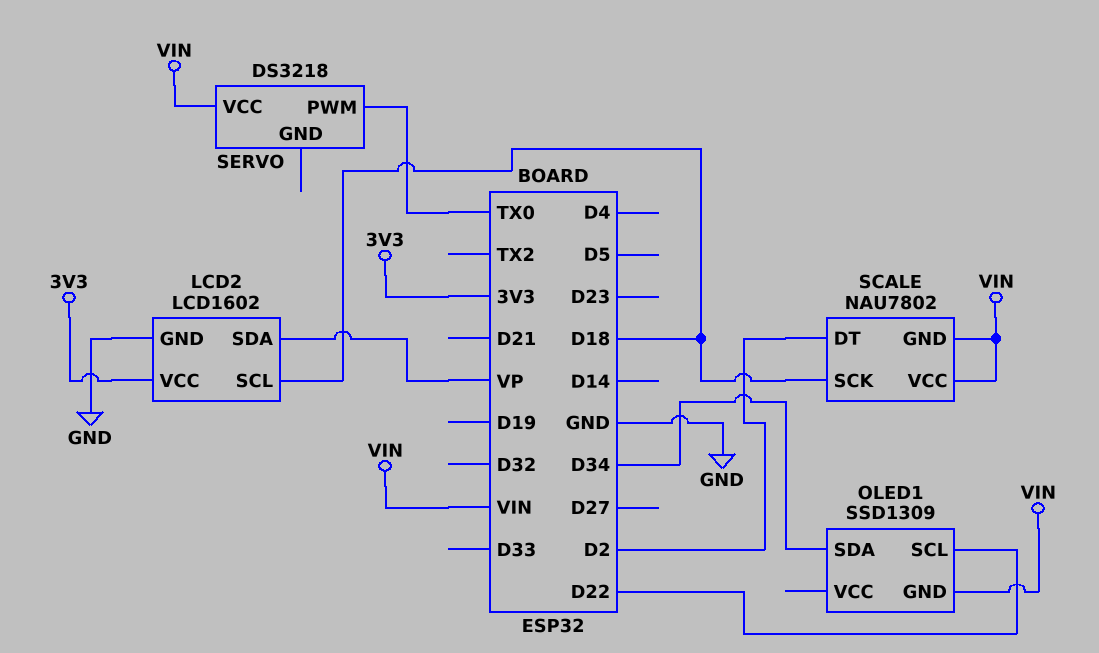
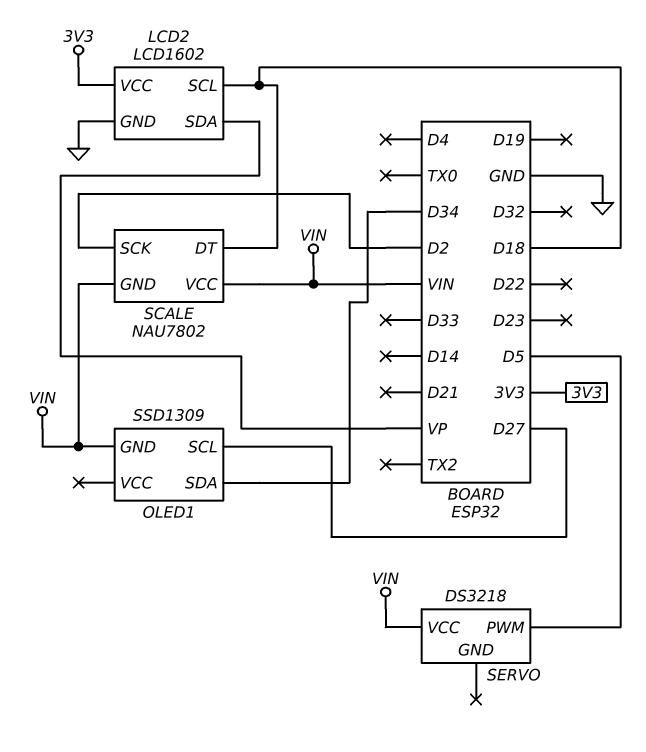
OLED1 pin SCL: D22 -> D27
SCALE pin DT: D2 -> D18
SCALE pin SCK: D18 -> D2
SERVO pin PWM: TX0 -> D5

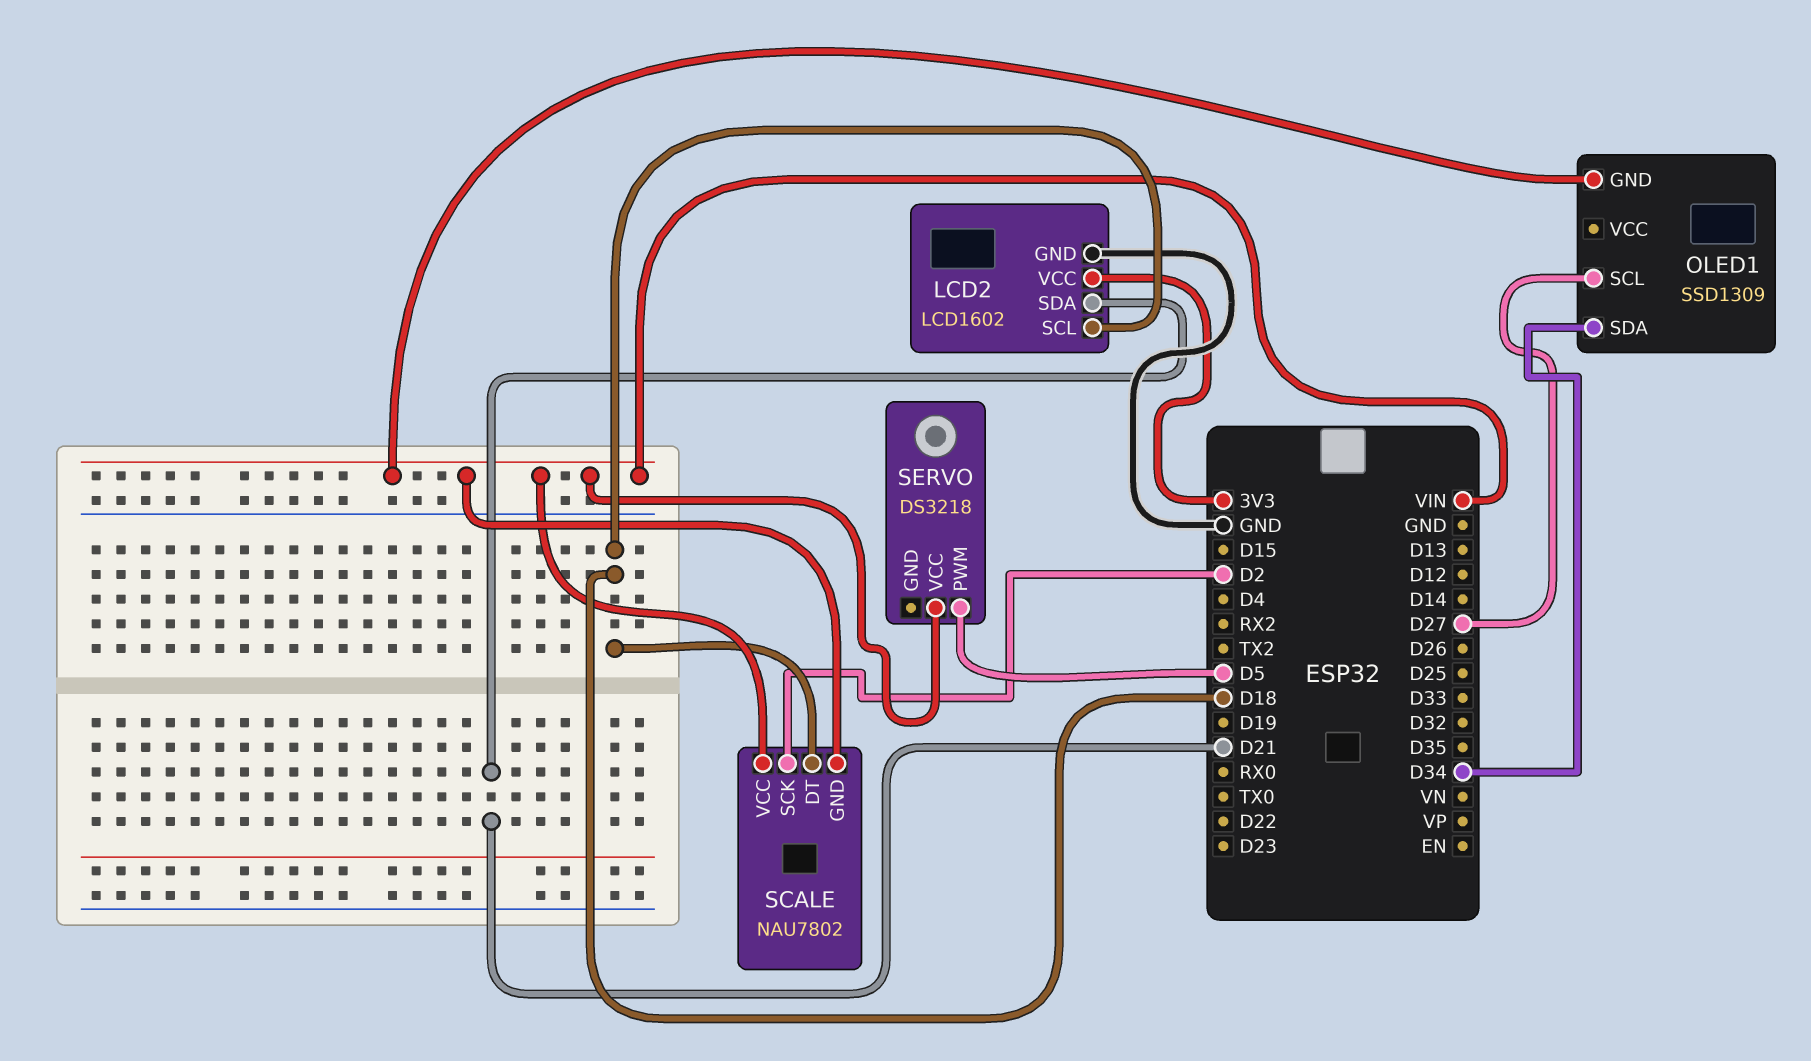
LCD2 pin SDA: VP -> D21

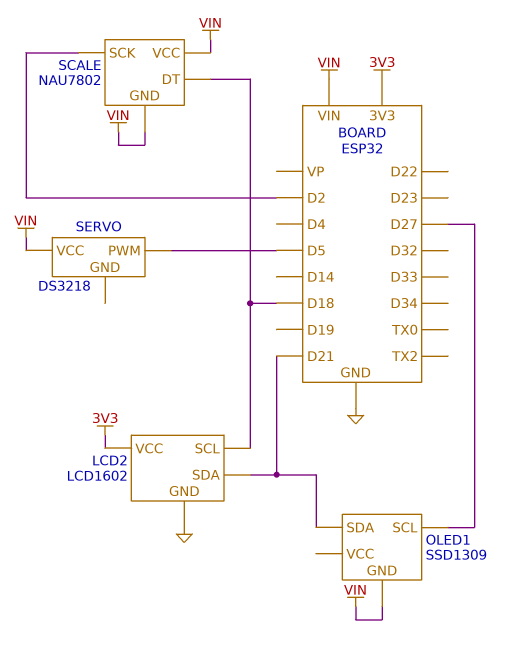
OLED1 pin SDA: D34 -> D21

